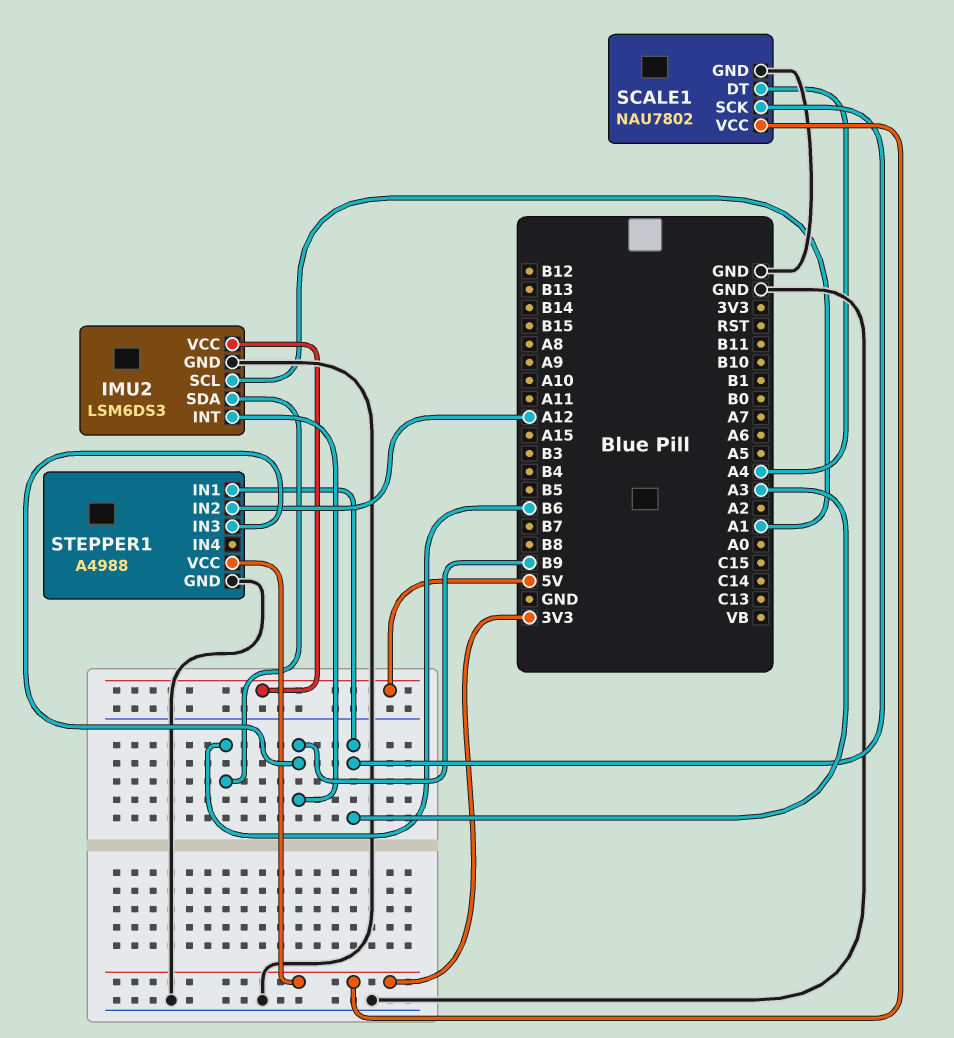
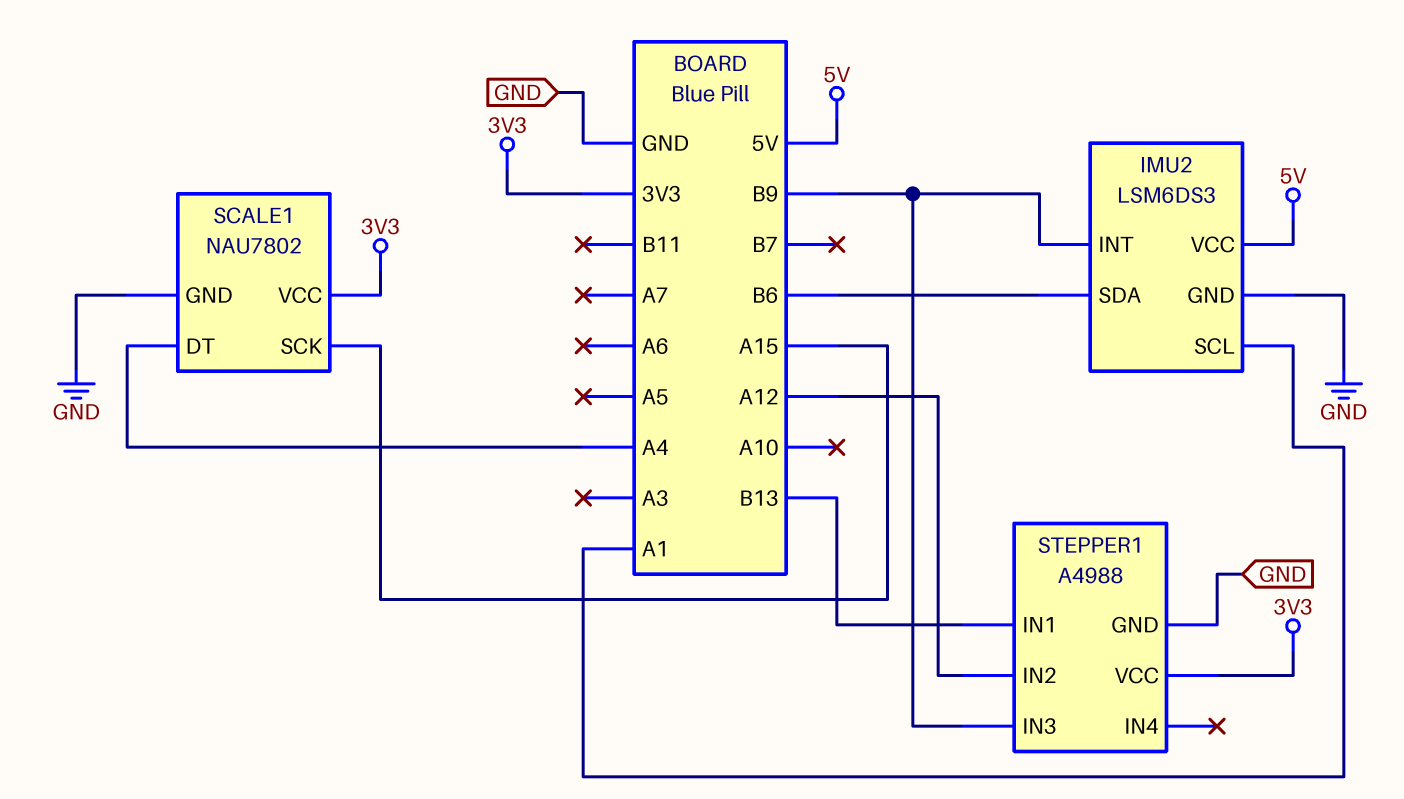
SCALE1 pin SCK: A3 -> A15
STEPPER1 pin IN1: A3 -> B13

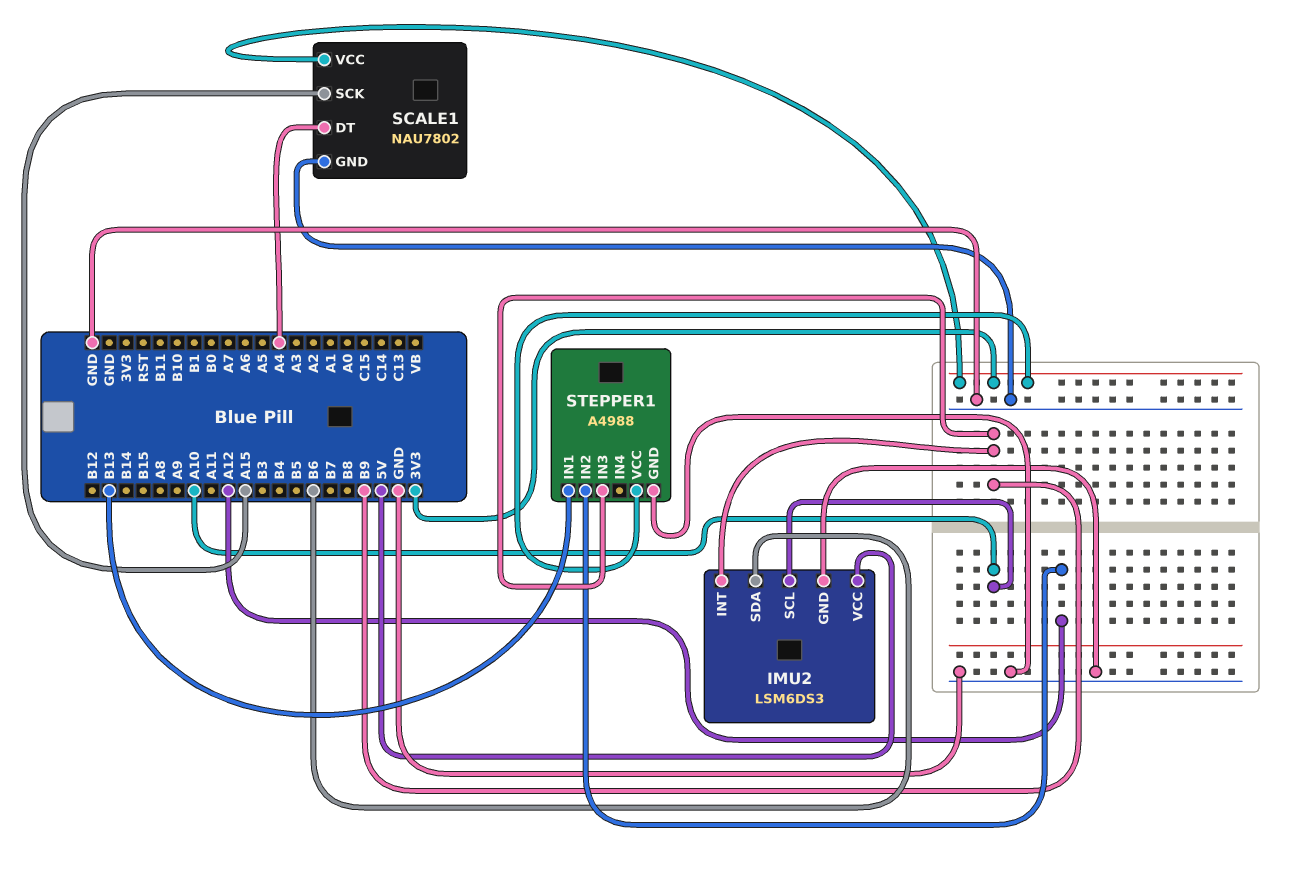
IMU2 pin SCL: A1 -> A10

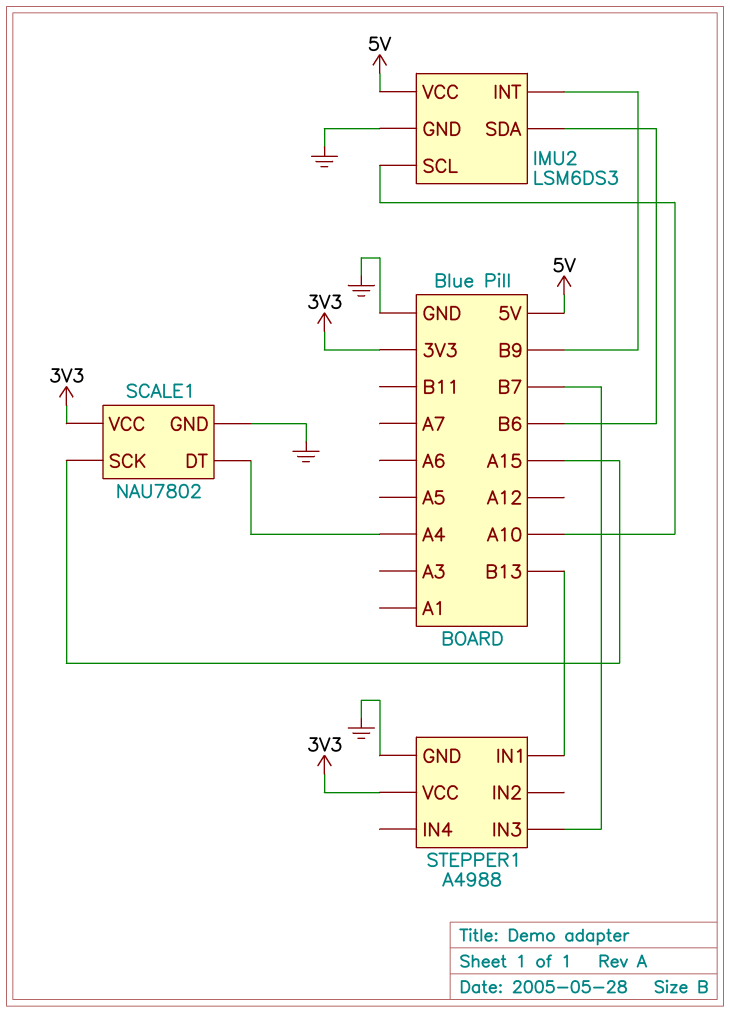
STEPPER1 pin IN2: A12 -> none
STEPPER1 pin IN3: B9 -> B7

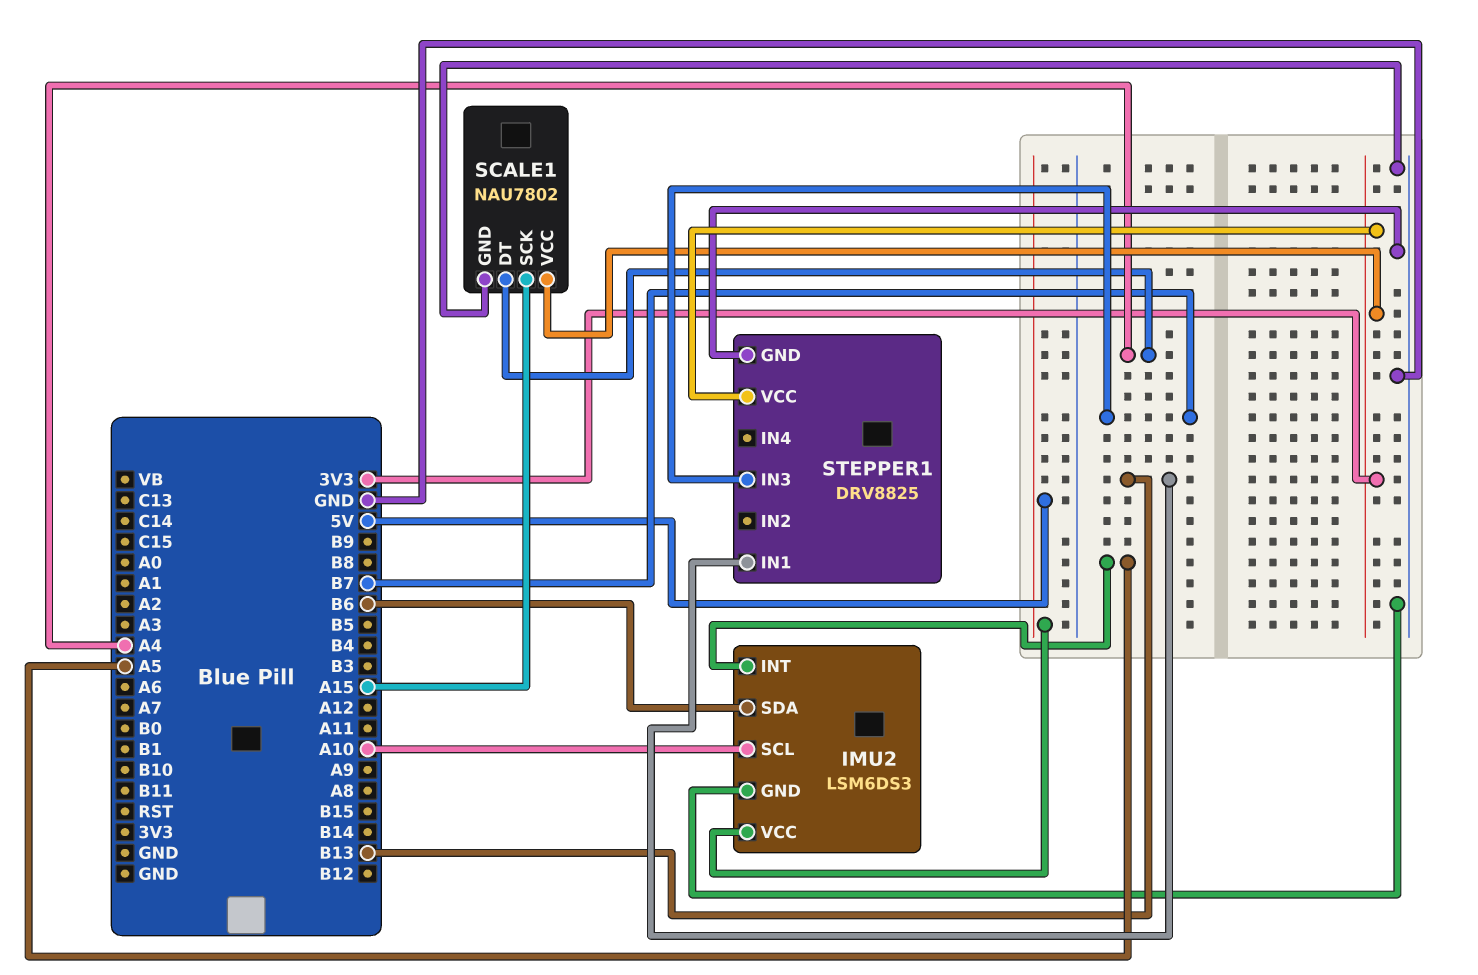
IMU2 pin INT: B9 -> A5
STEPPER1: A4988 -> DRV8825

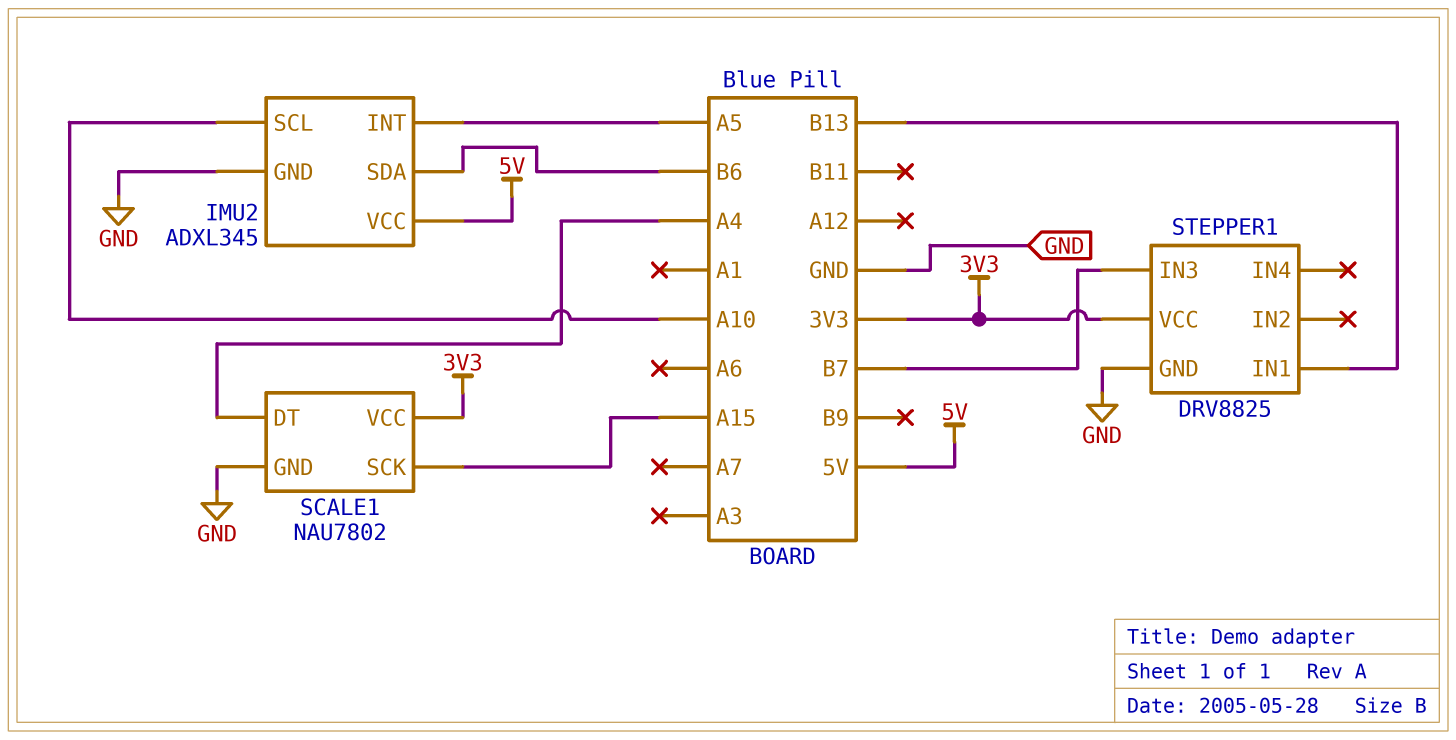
IMU2: LSM6DS3 -> ADXL345

